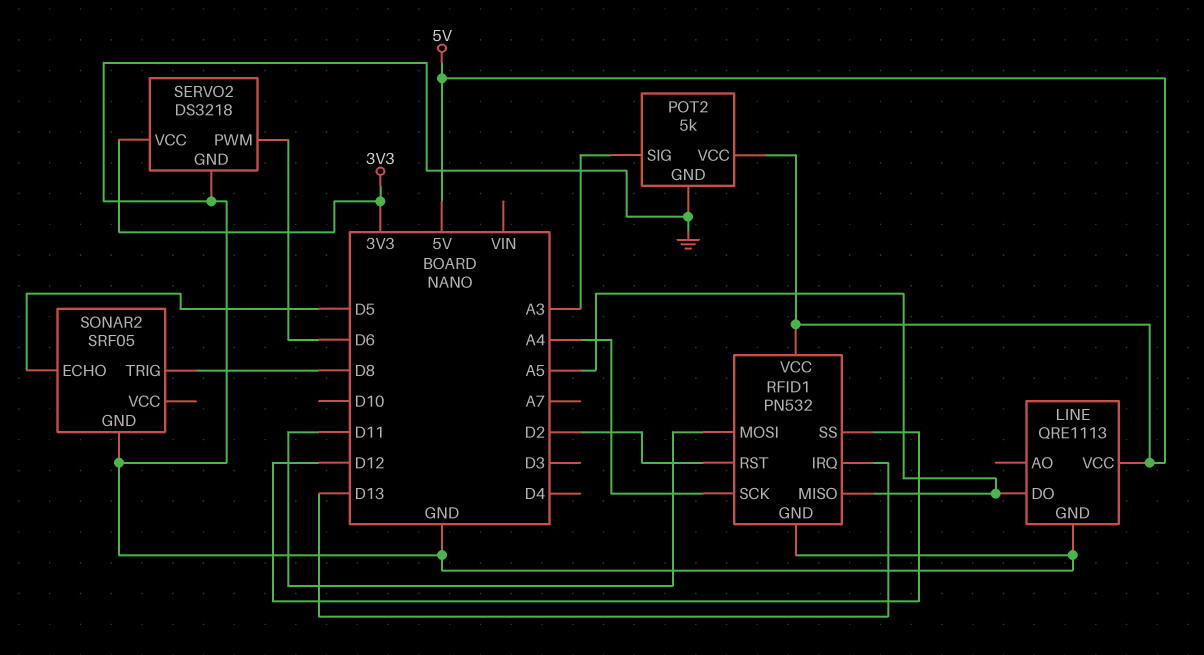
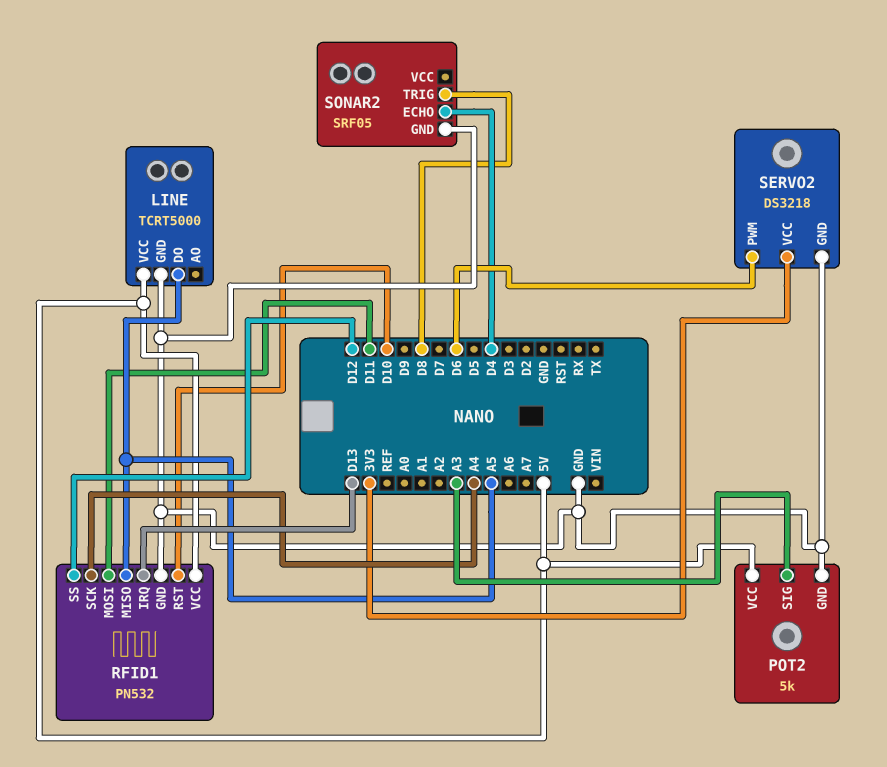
LINE: QRE1113 -> TCRT5000
RFID1 pin RST: D2 -> D10
SONAR2 pin ECHO: D5 -> D4

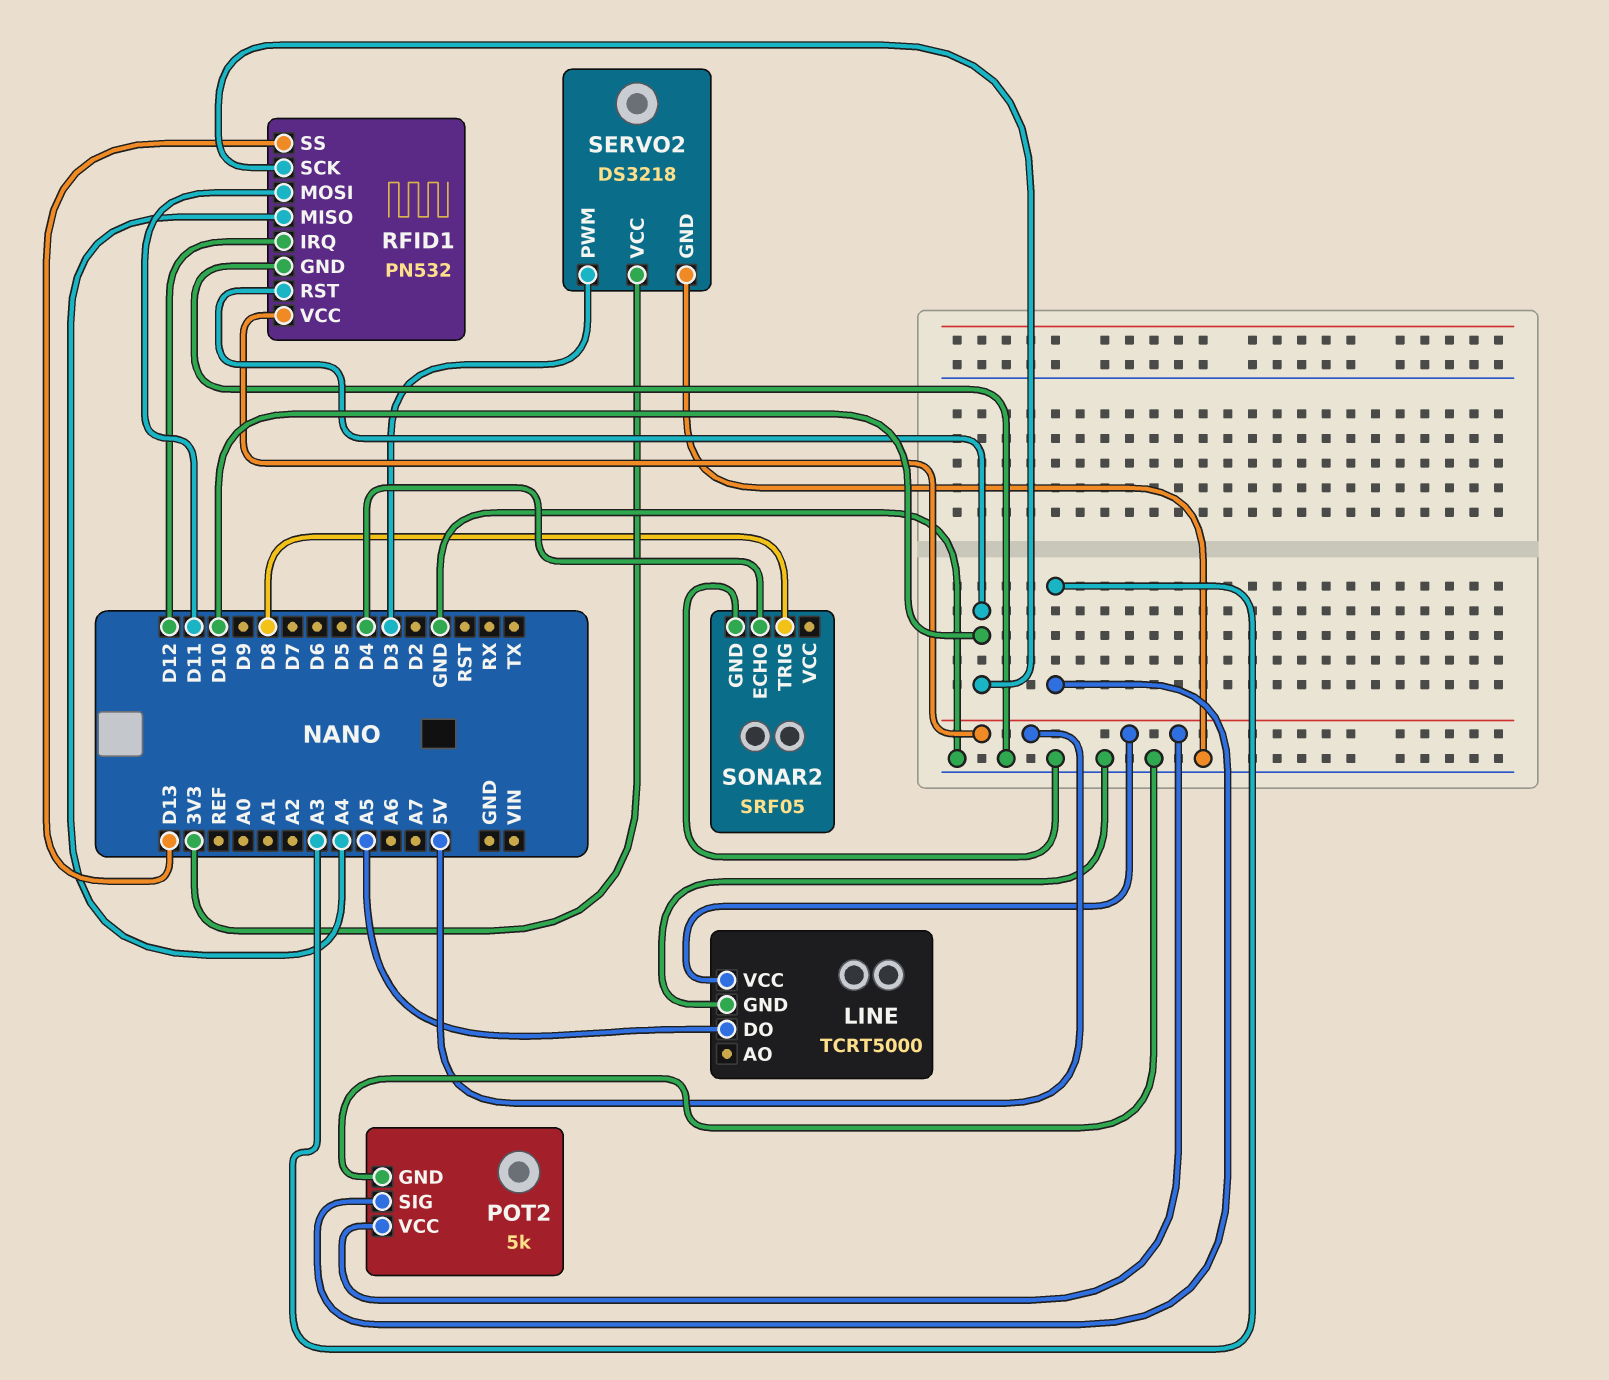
RFID1 pin IRQ: D13 -> D12
RFID1 pin MISO: A5 -> A4
RFID1 pin SCK: A4 -> D10
RFID1 pin SS: D12 -> D13
SERVO2 pin PWM: D6 -> D3

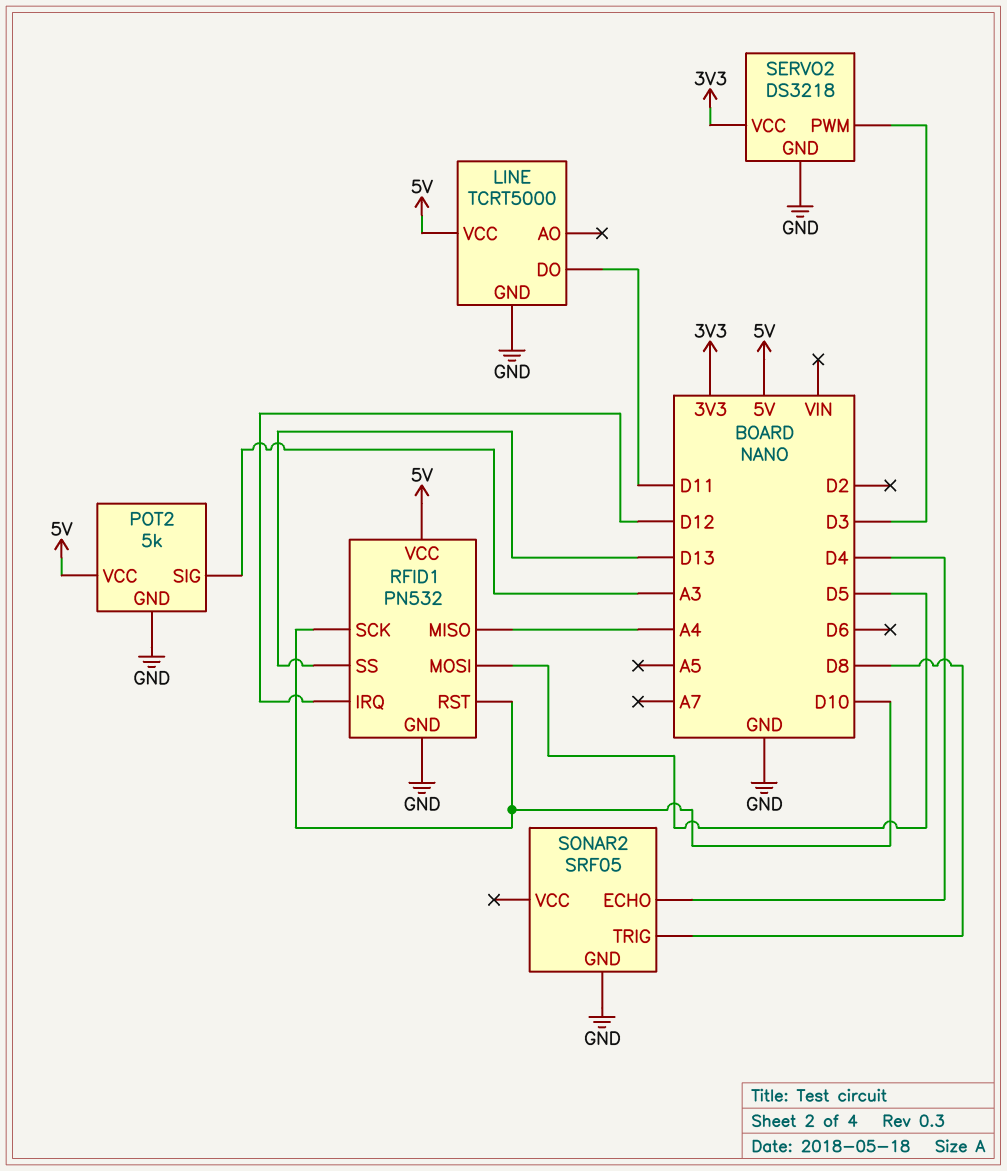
LINE pin DO: A5 -> D11
RFID1 pin MOSI: D11 -> D5

